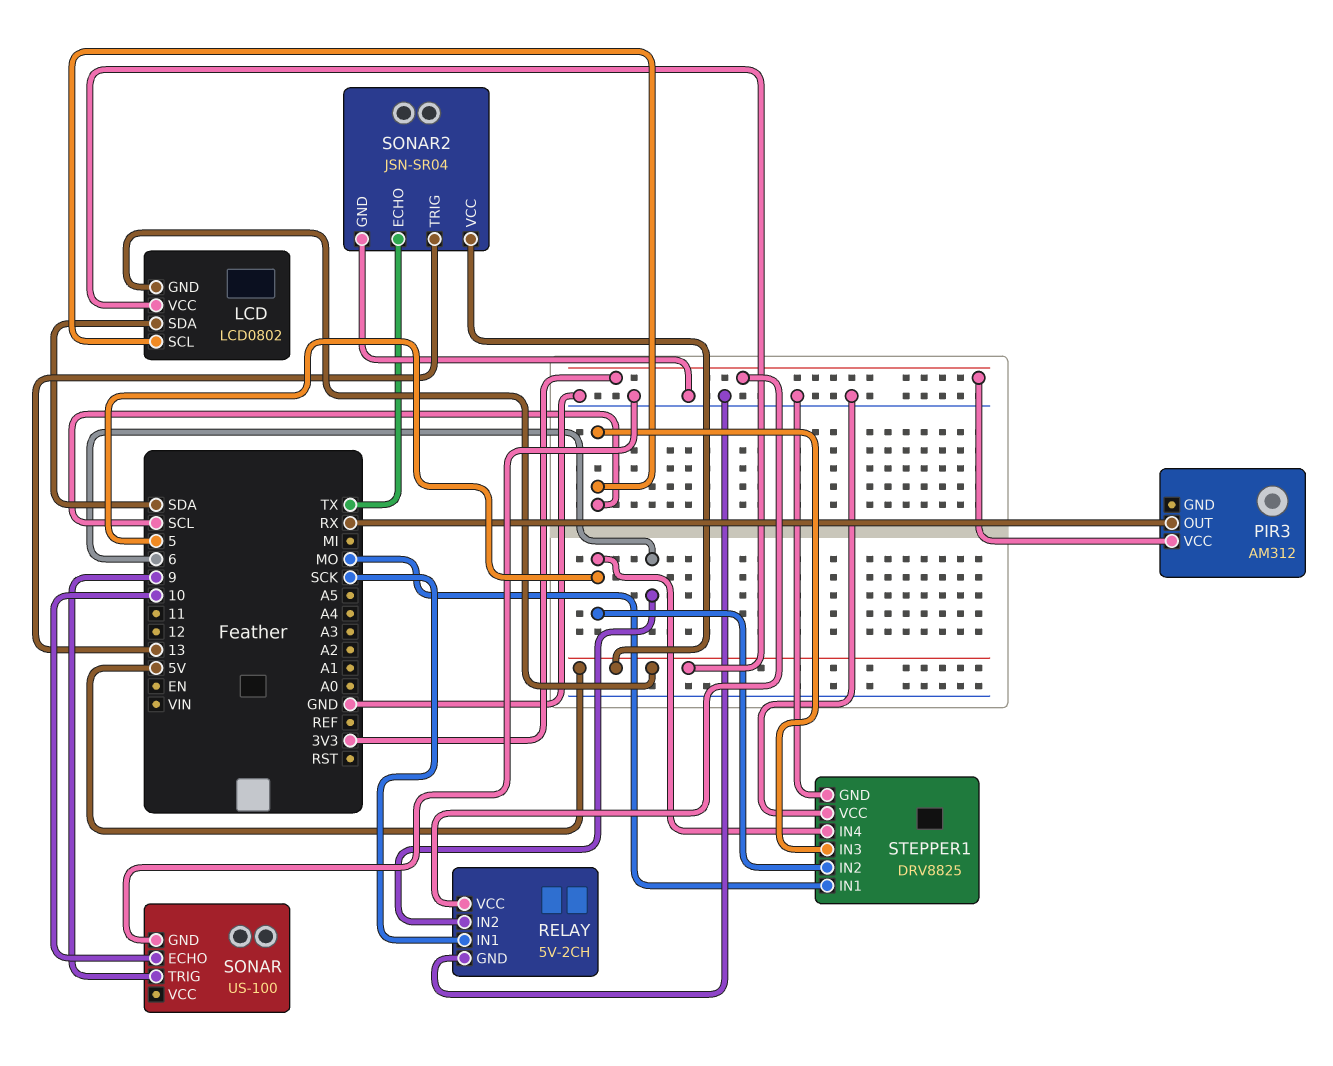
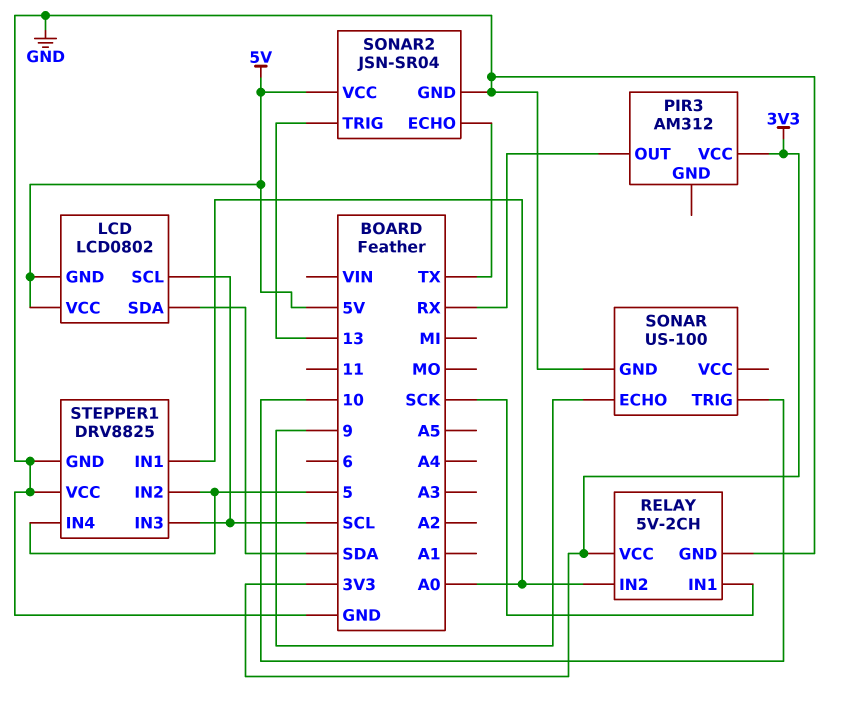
RELAY pin IN2: 6 -> A0
SONAR pin ECHO: 10 -> 9
SONAR pin TRIG: 9 -> 10
STEPPER1 pin IN1: MO -> A0

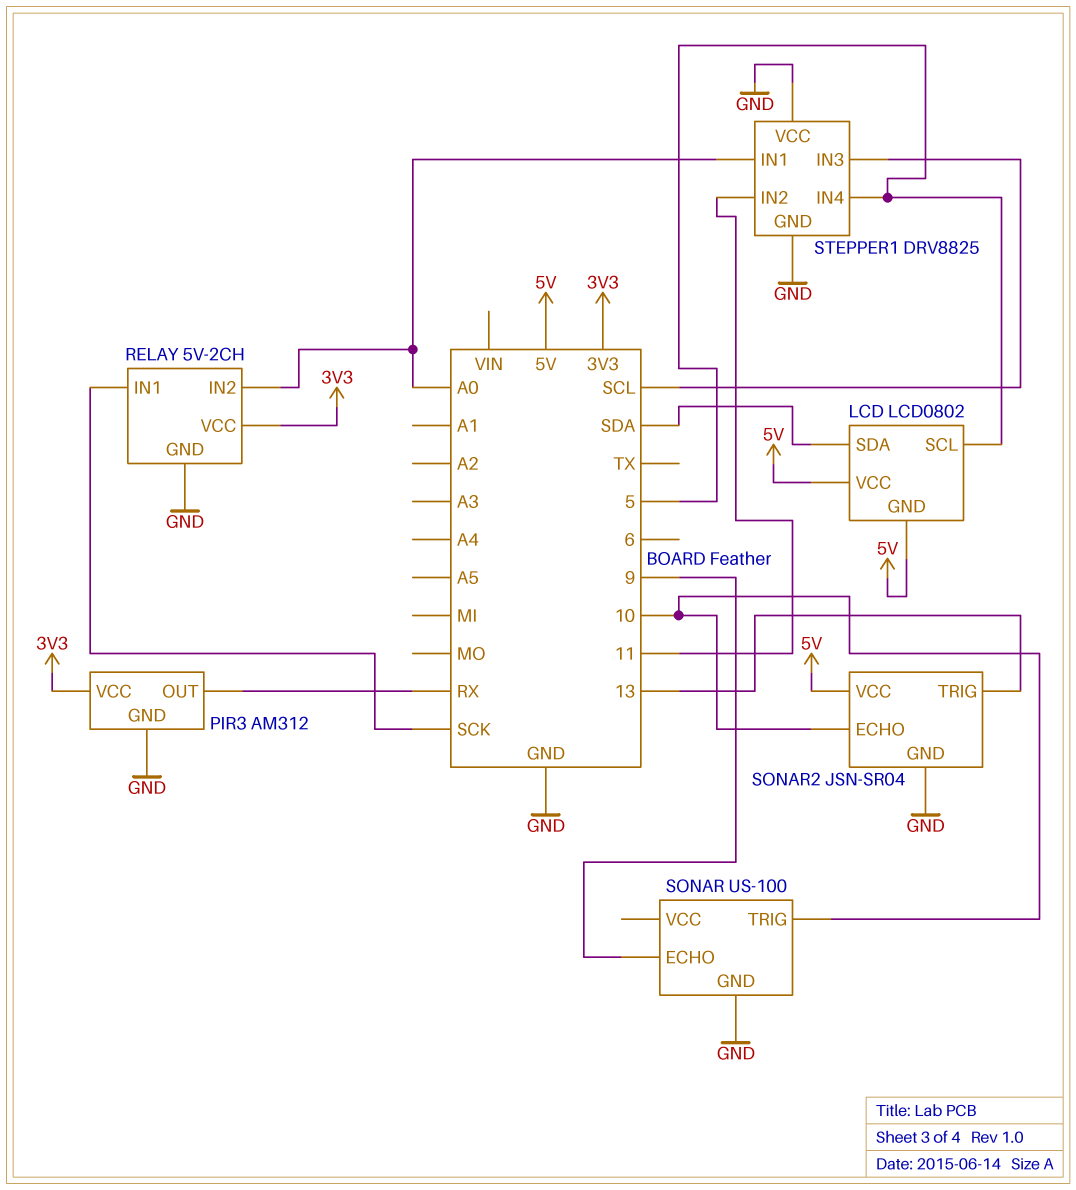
LCD pin SCL: SCL -> 5
PIR3 pin GND: none -> GND
SONAR2 pin ECHO: TX -> 10
STEPPER1 pin IN2: 5 -> 11

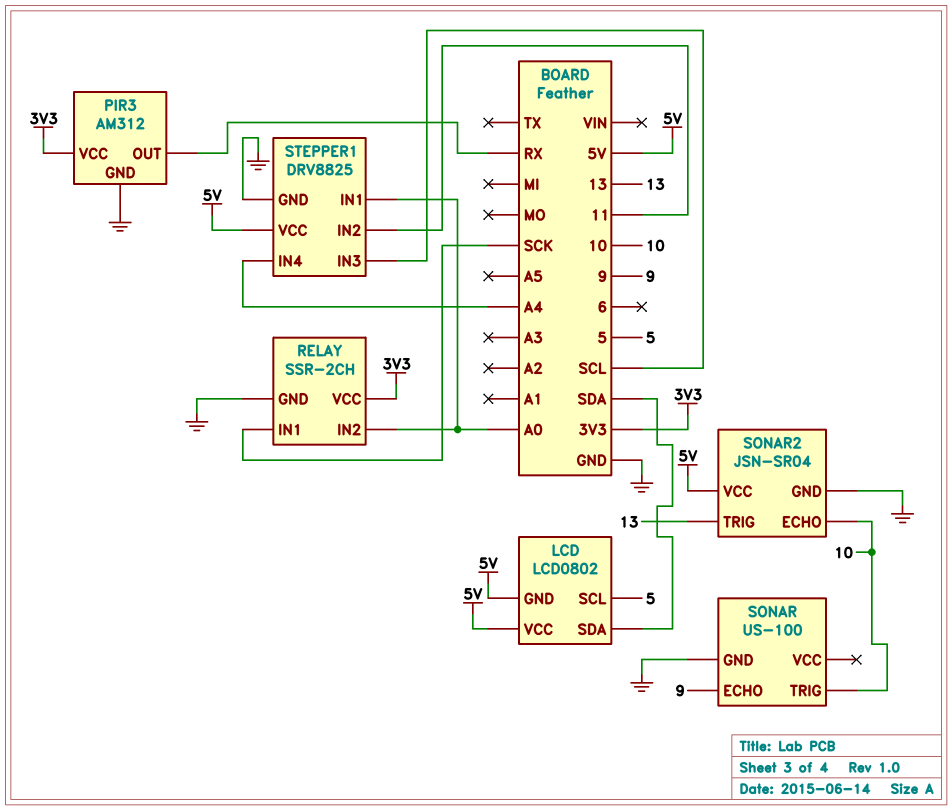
RELAY: 5V-2CH -> SSR-2CH
STEPPER1 pin IN4: 5 -> A4
STEPPER1 pin VCC: GND -> 5V

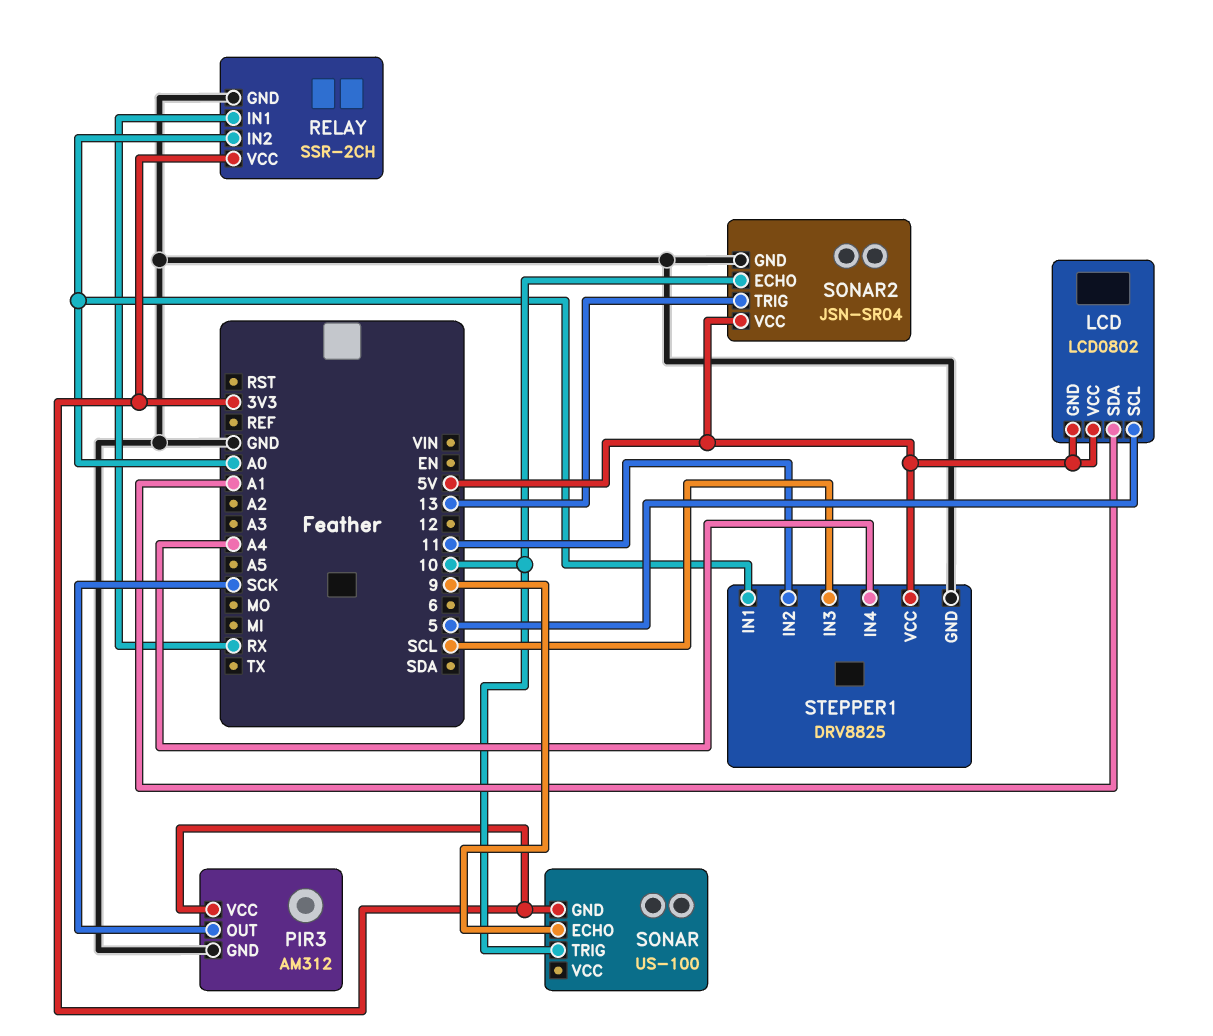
LCD pin SDA: SDA -> A1
PIR3 pin OUT: RX -> SCK
RELAY pin IN1: SCK -> RX
SONAR pin GND: GND -> 3V3

